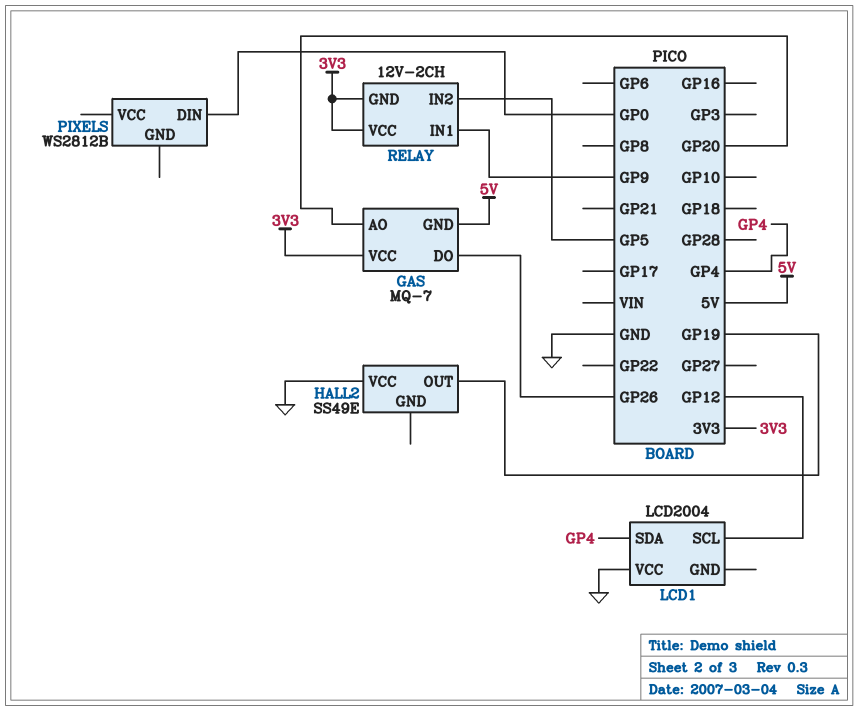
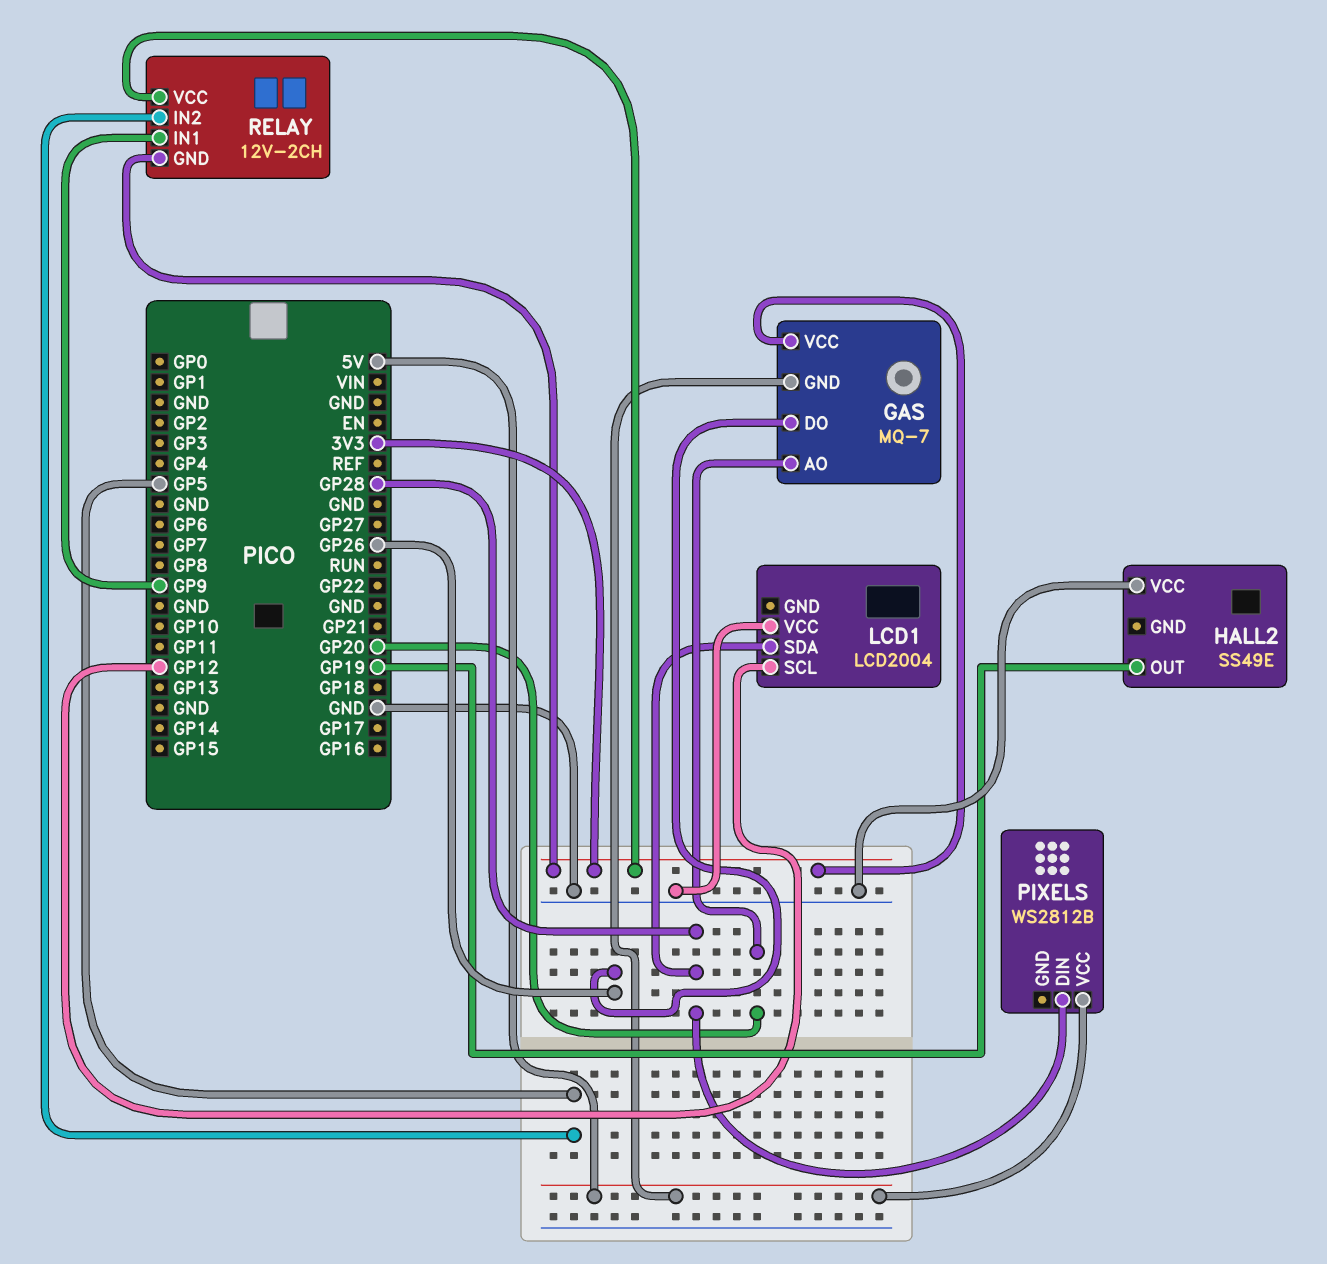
LCD1 pin SDA: GP4 -> GP28
PIXELS pin DIN: GP0 -> GP28
PIXELS pin VCC: none -> 5V

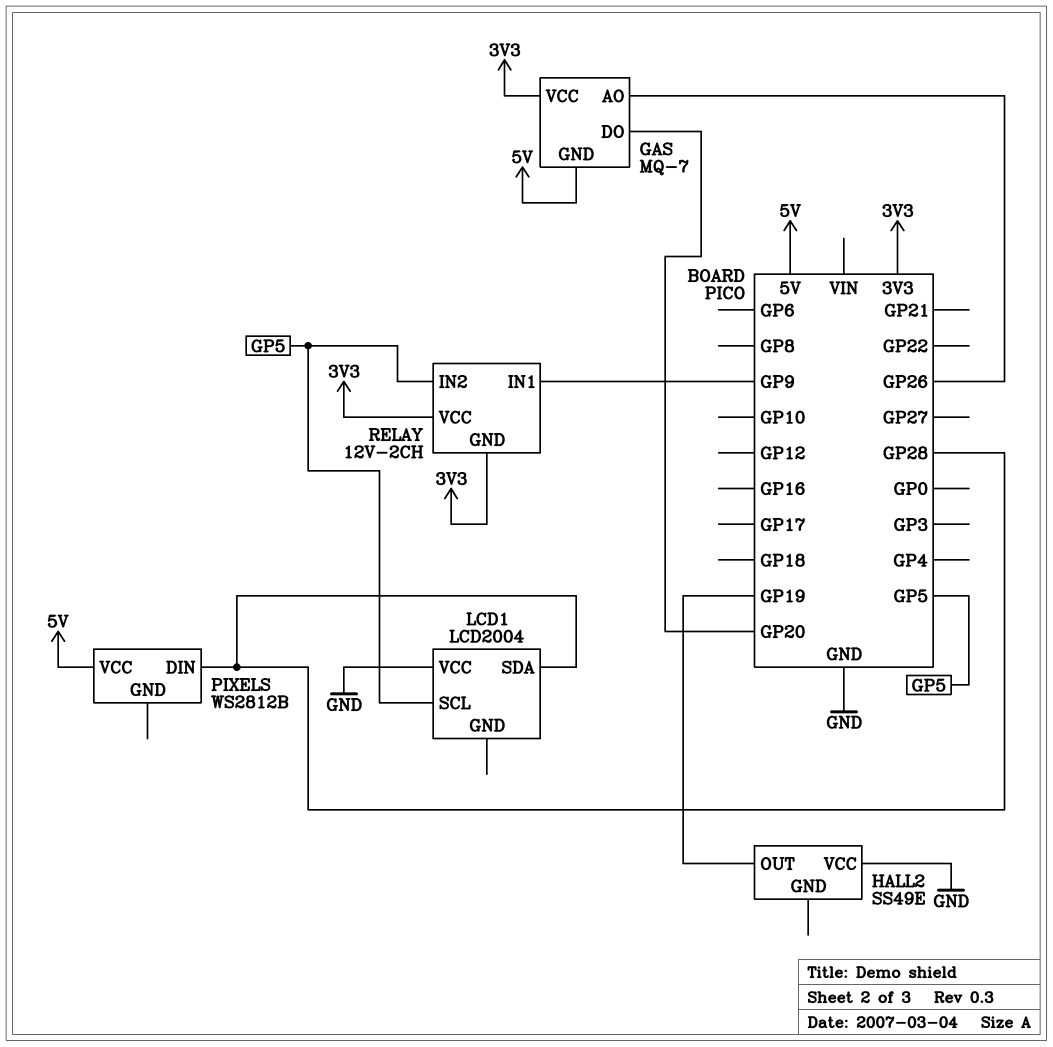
GAS pin AO: GP20 -> GP26
GAS pin DO: GP26 -> GP20
LCD1 pin SCL: GP12 -> GP5

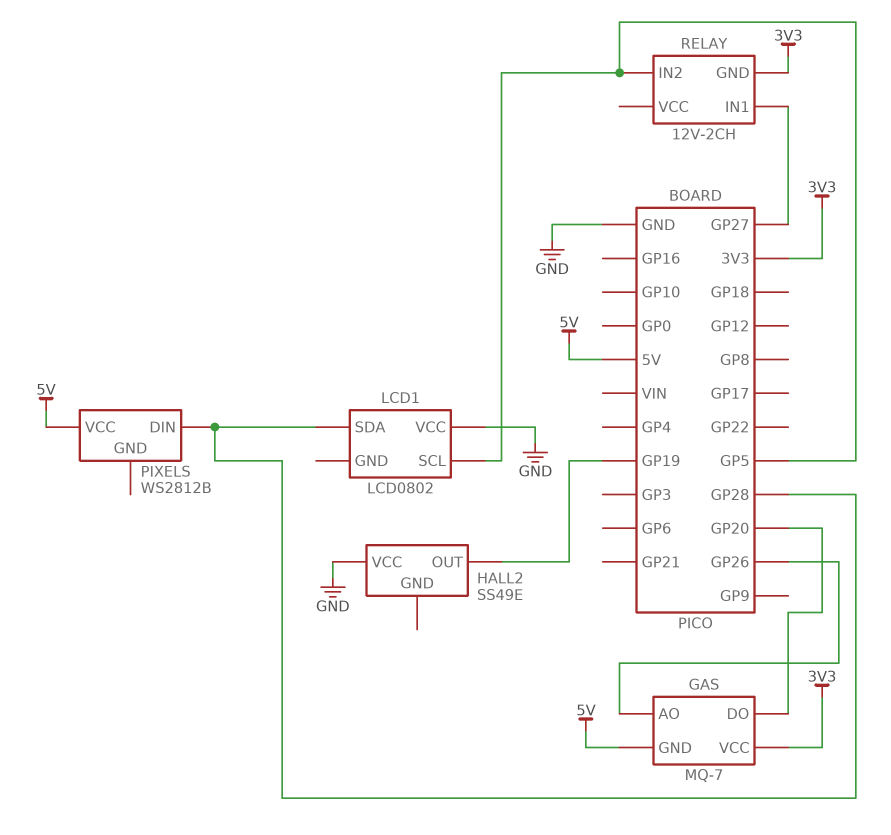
LCD1: LCD2004 -> LCD0802
RELAY pin IN1: GP9 -> GP27
RELAY pin VCC: 3V3 -> none

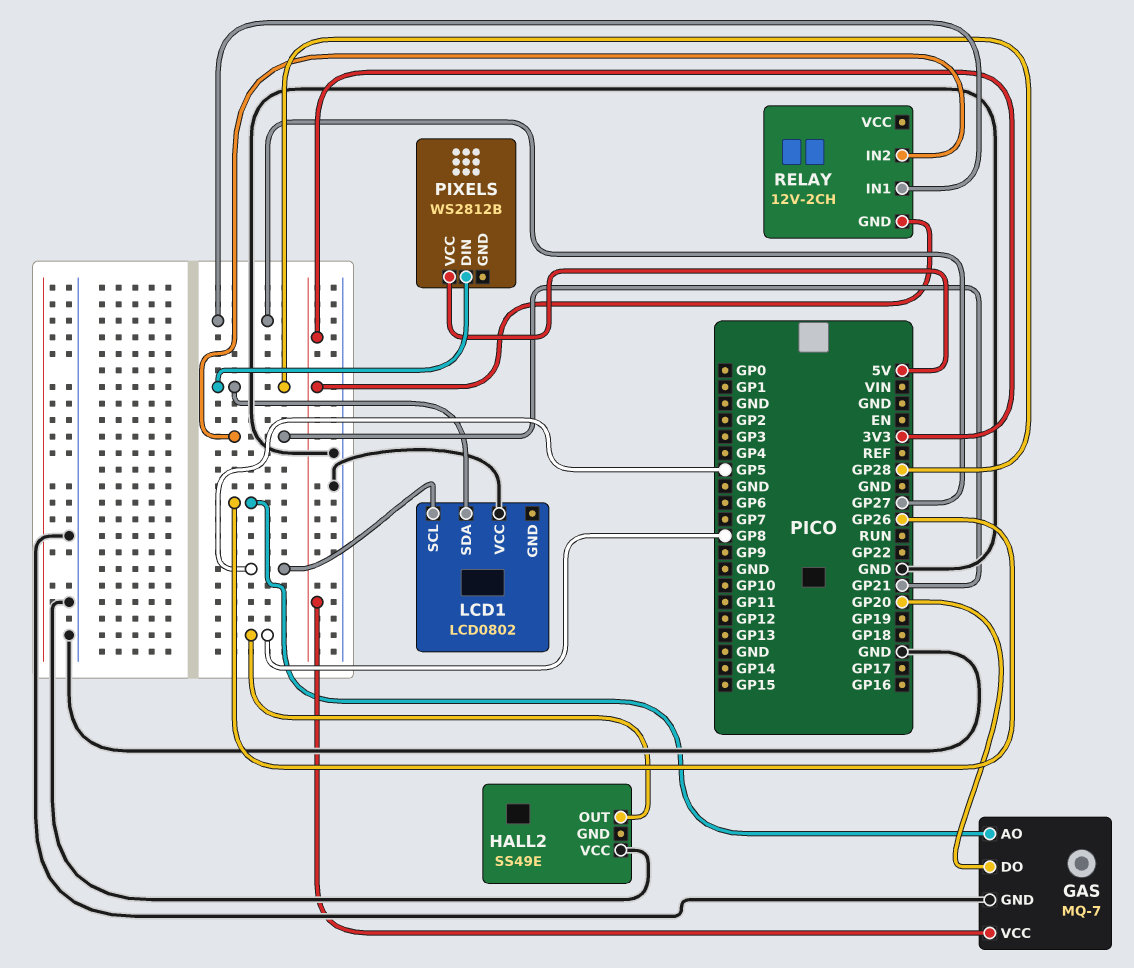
GAS pin GND: 5V -> GND
HALL2 pin OUT: GP19 -> GP8
RELAY pin IN2: GP5 -> GP21

